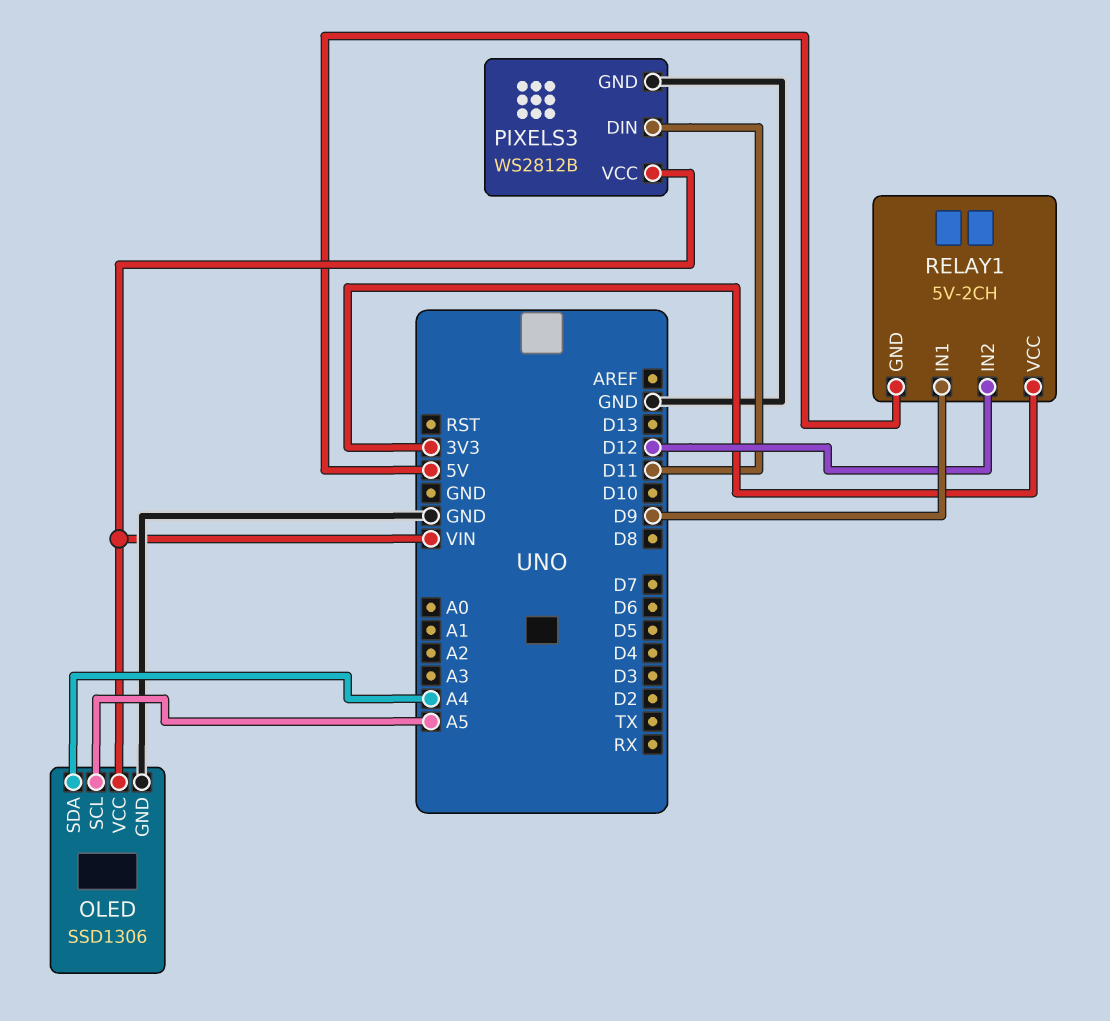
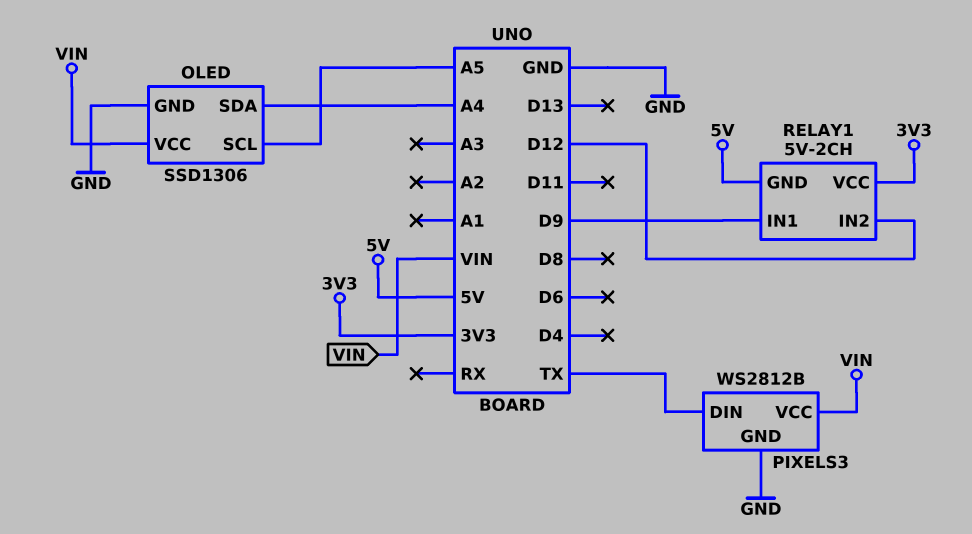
PIXELS3 pin DIN: D11 -> TX

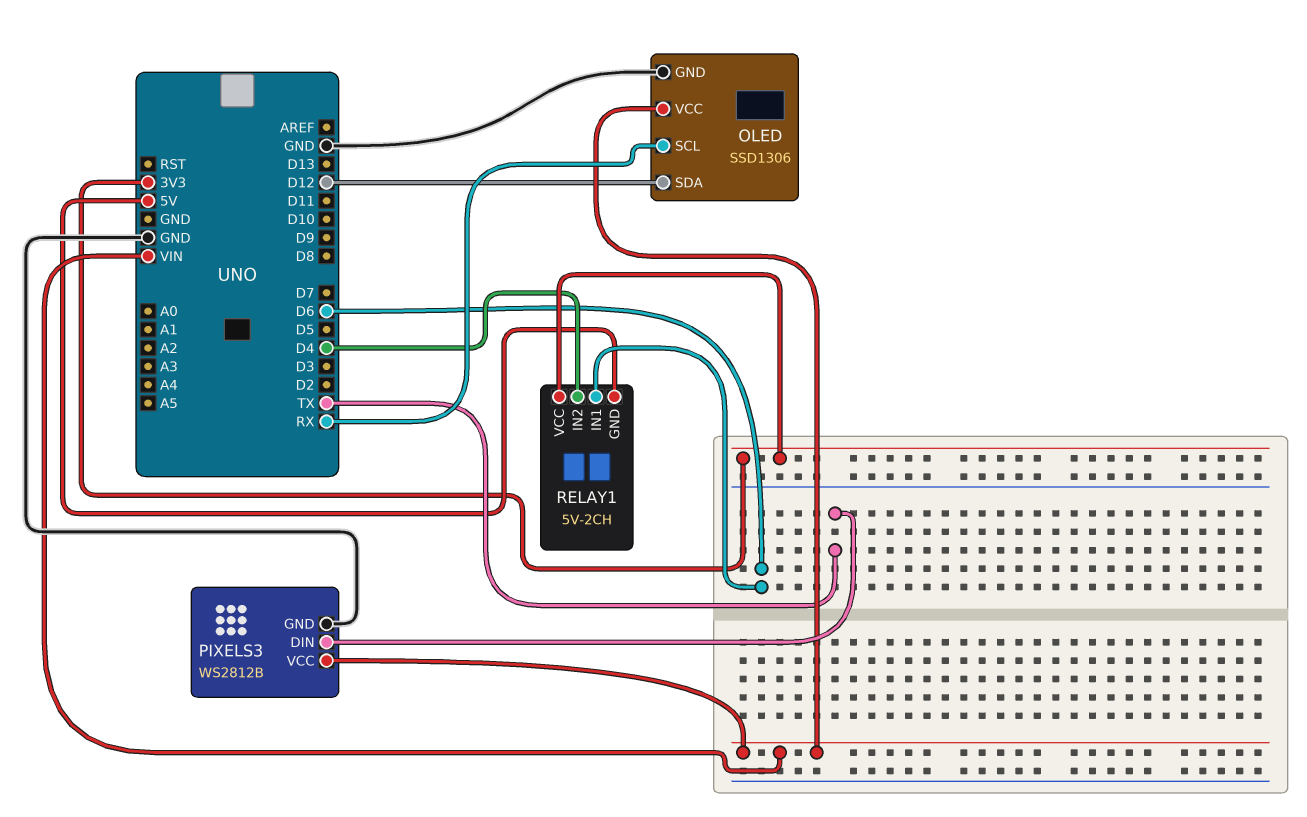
OLED pin SCL: A5 -> RX
OLED pin SDA: A4 -> D12
RELAY1 pin IN1: D9 -> D6
RELAY1 pin IN2: D12 -> D4

